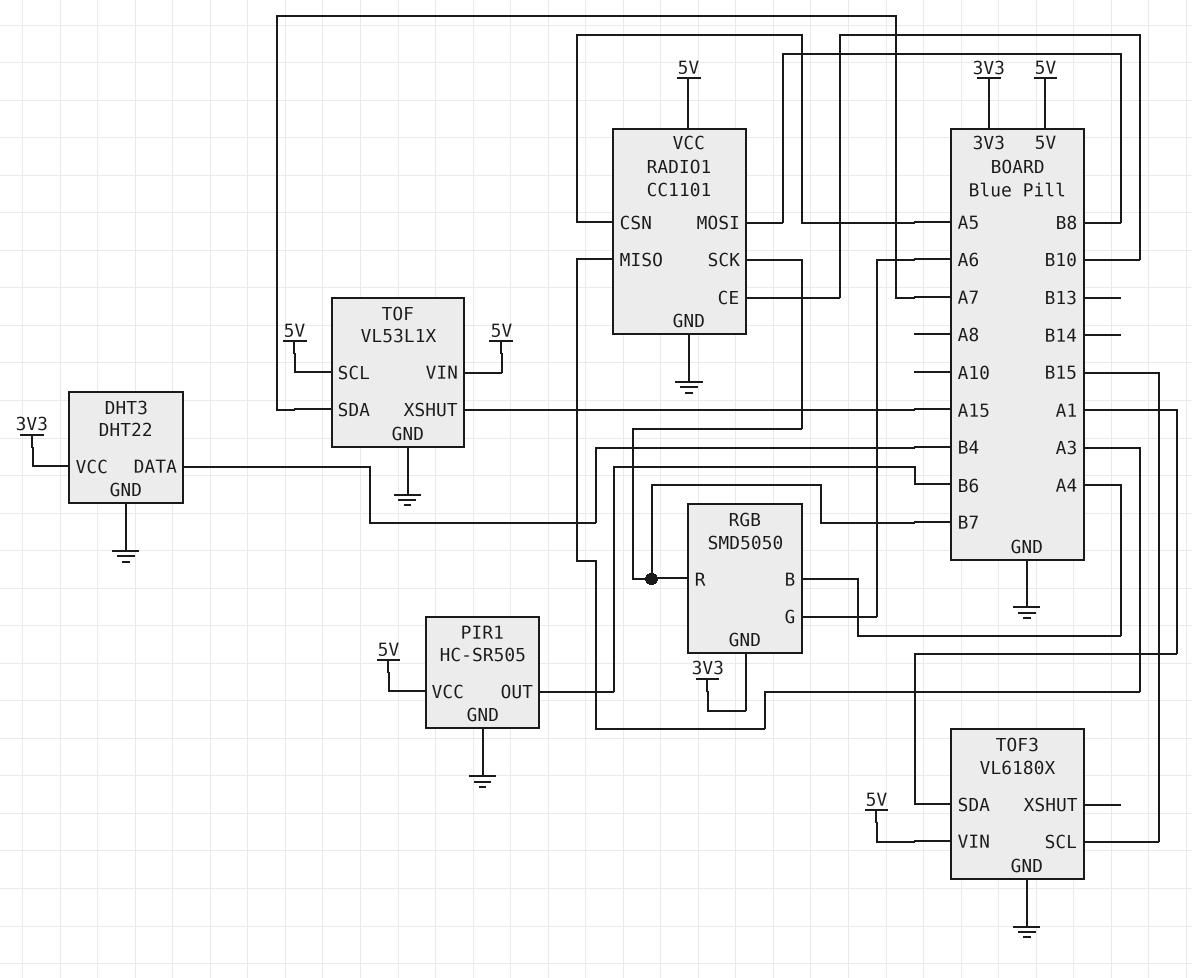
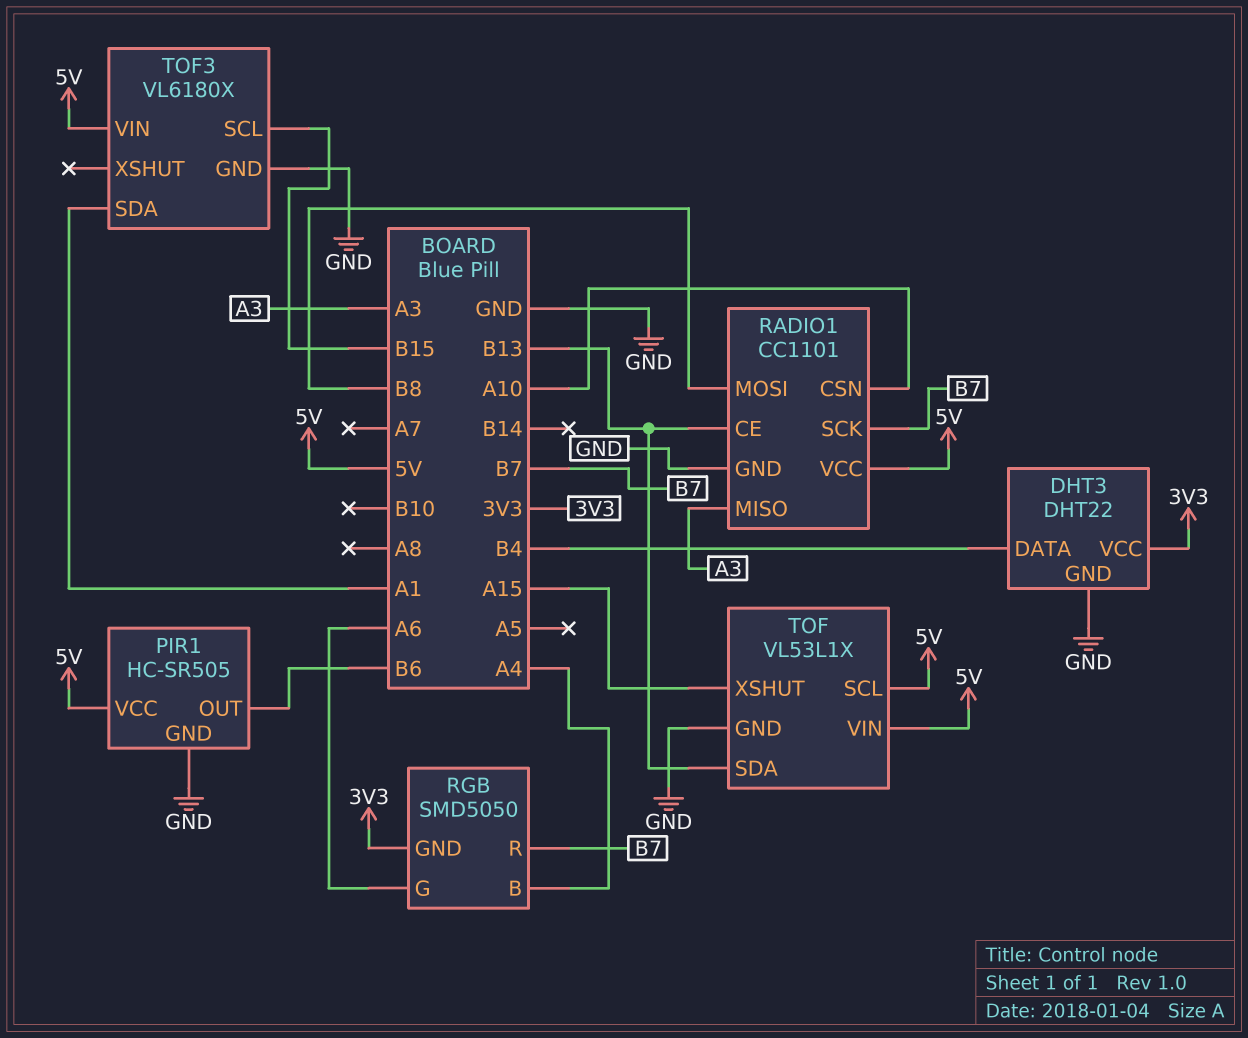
RADIO1 pin CE: B10 -> B13
RADIO1 pin CSN: A5 -> A10
TOF pin SDA: A7 -> B13

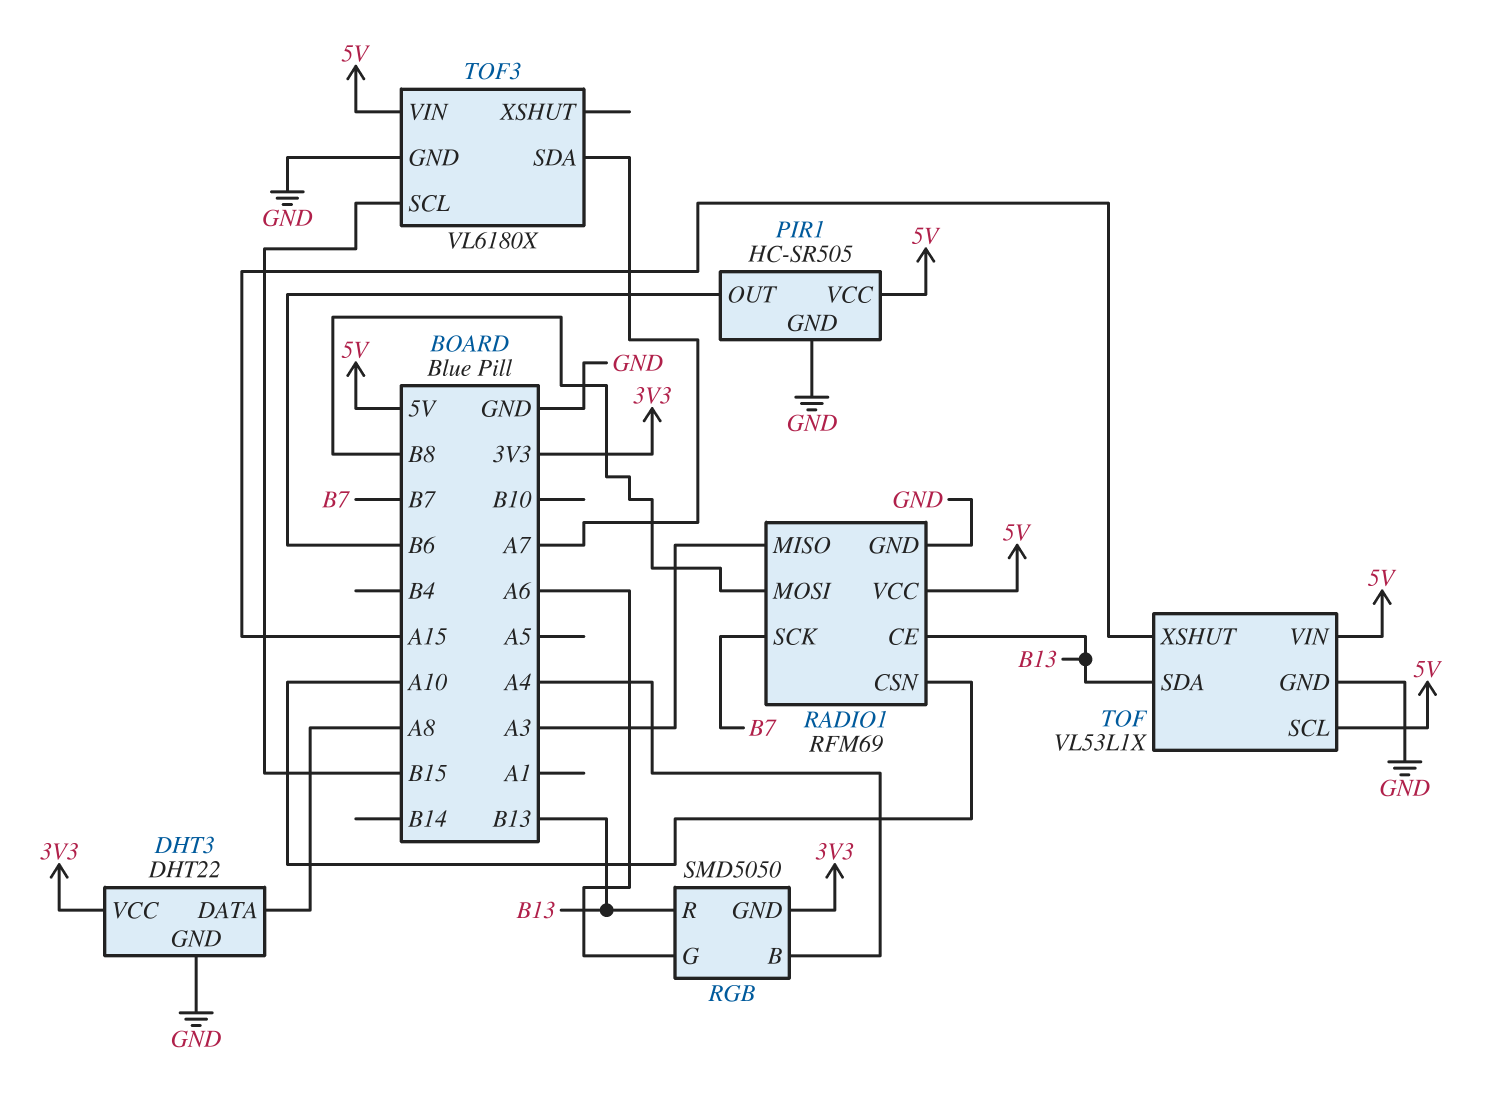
DHT3 pin DATA: B4 -> A8
RADIO1: CC1101 -> RFM69
RGB pin R: B7 -> B13
TOF3 pin SDA: A1 -> A7

